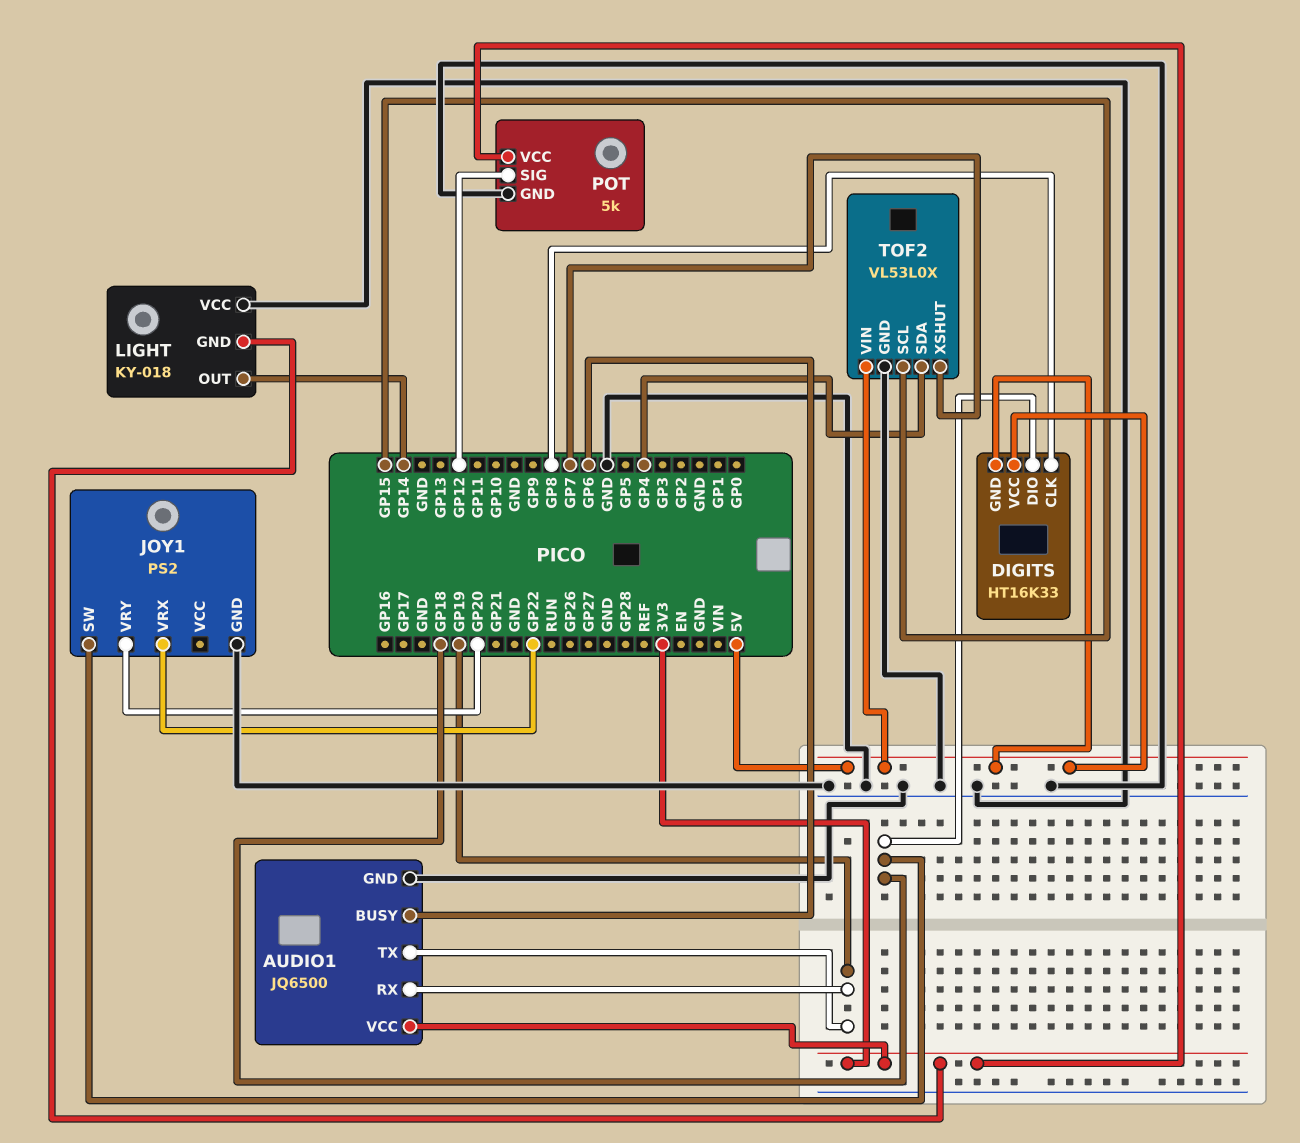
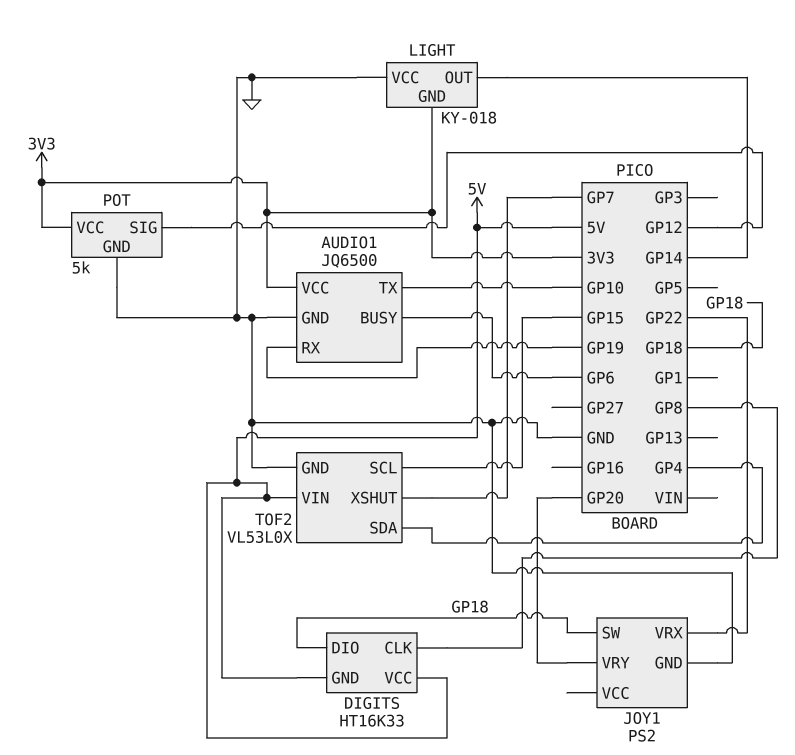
AUDIO1 pin TX: GP19 -> GP10

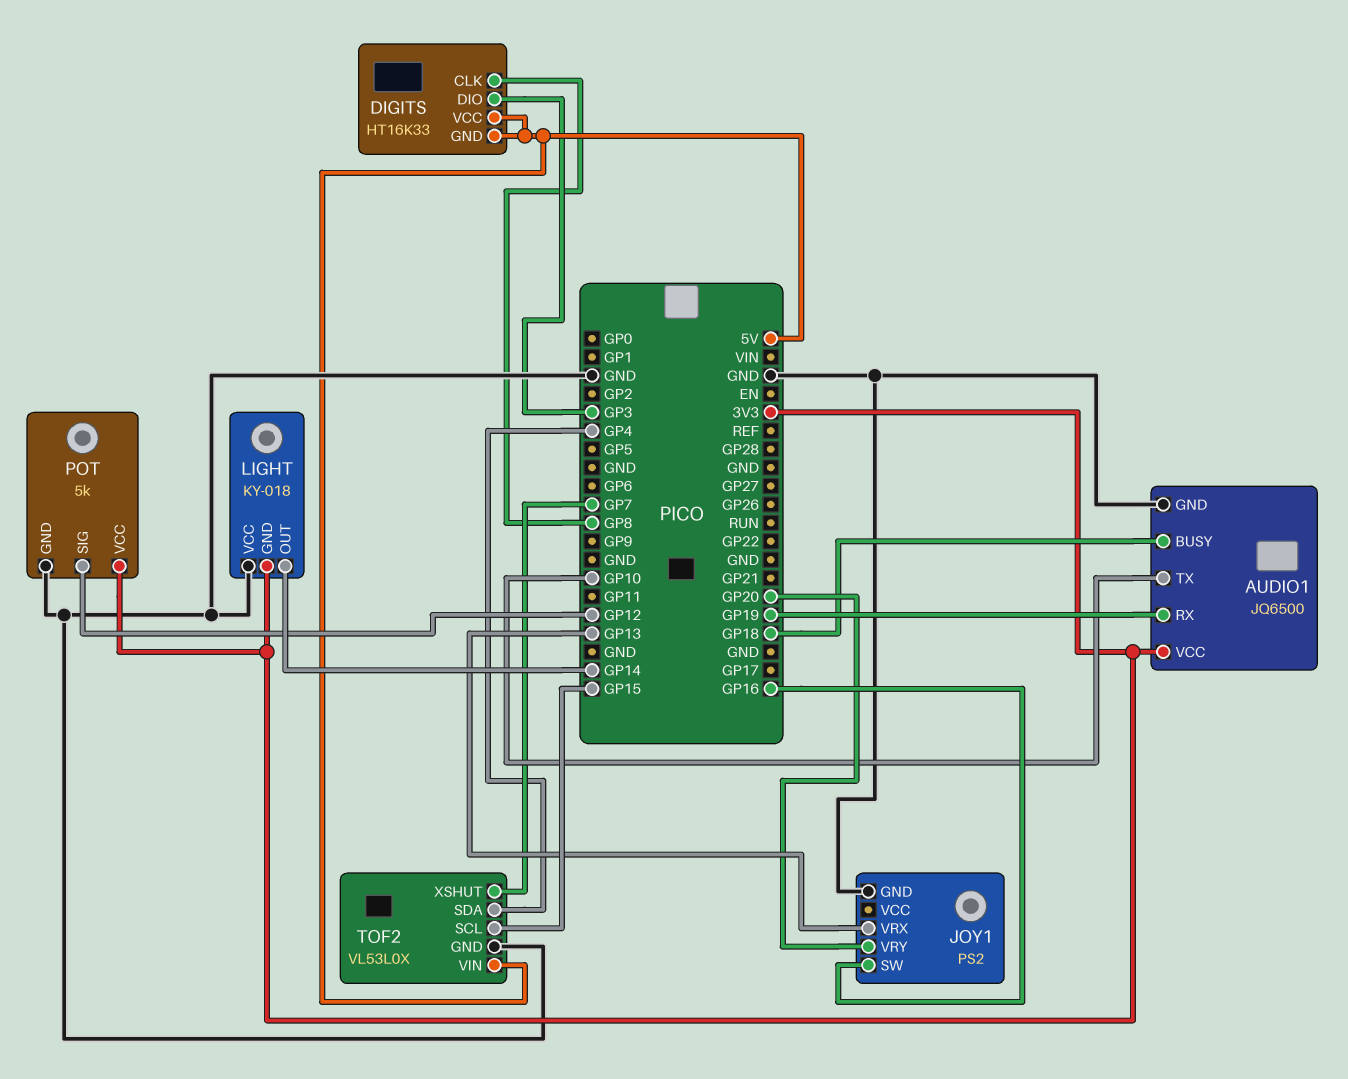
AUDIO1 pin BUSY: GP6 -> GP18
DIGITS pin DIO: GP18 -> GP3
JOY1 pin SW: GP18 -> GP16
JOY1 pin VRX: GP22 -> GP13

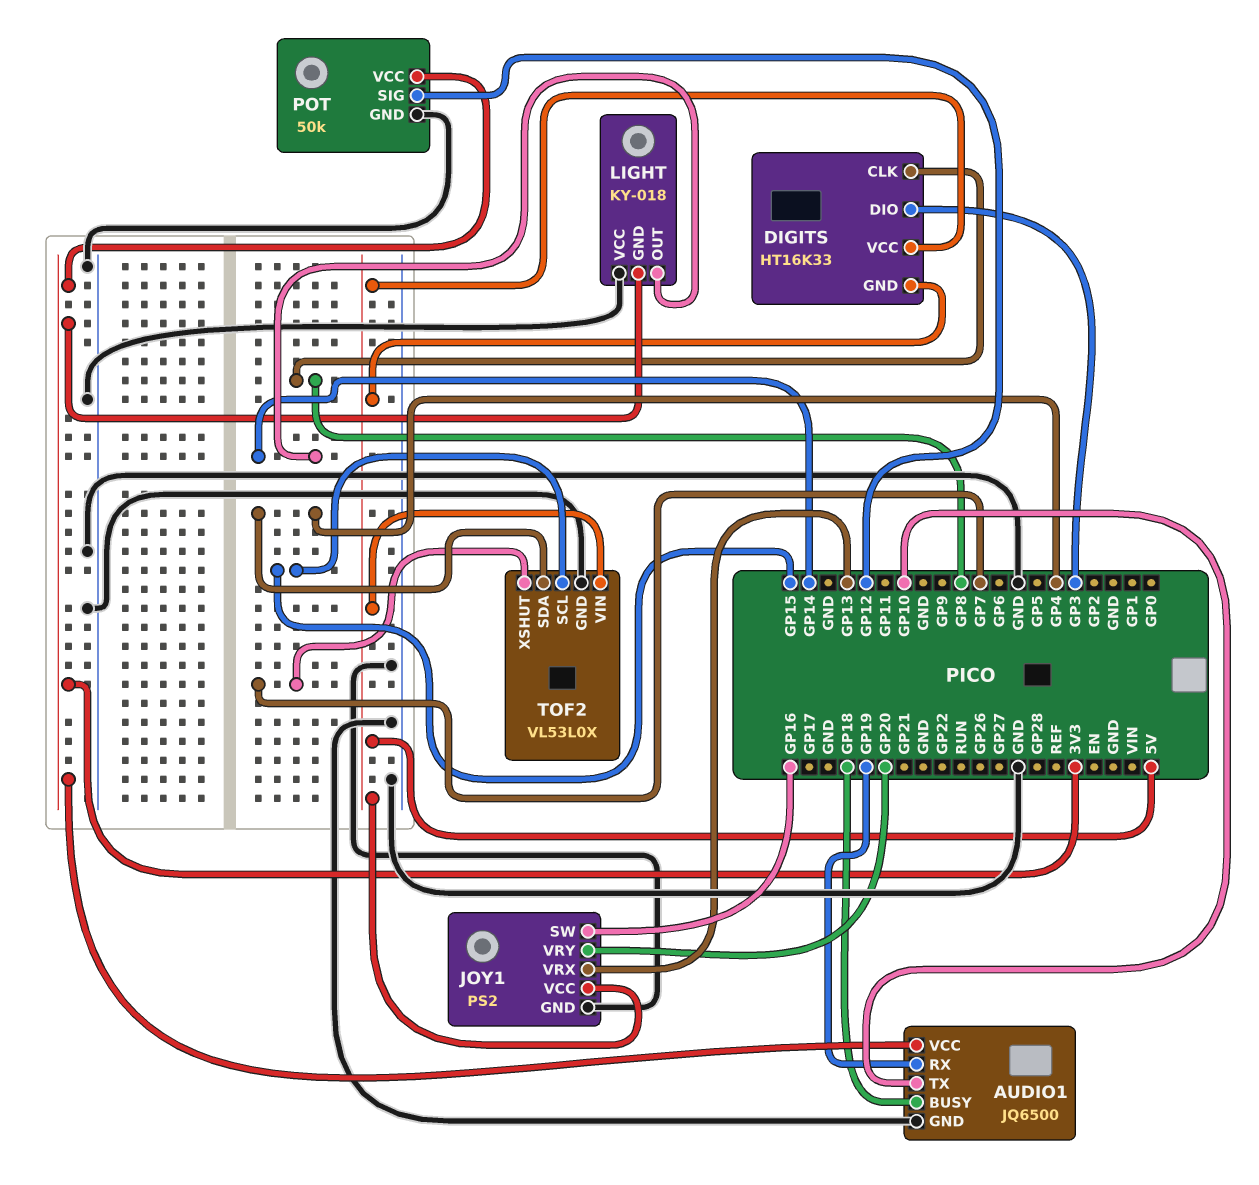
JOY1 pin VCC: none -> 5V
POT: 5k -> 50k

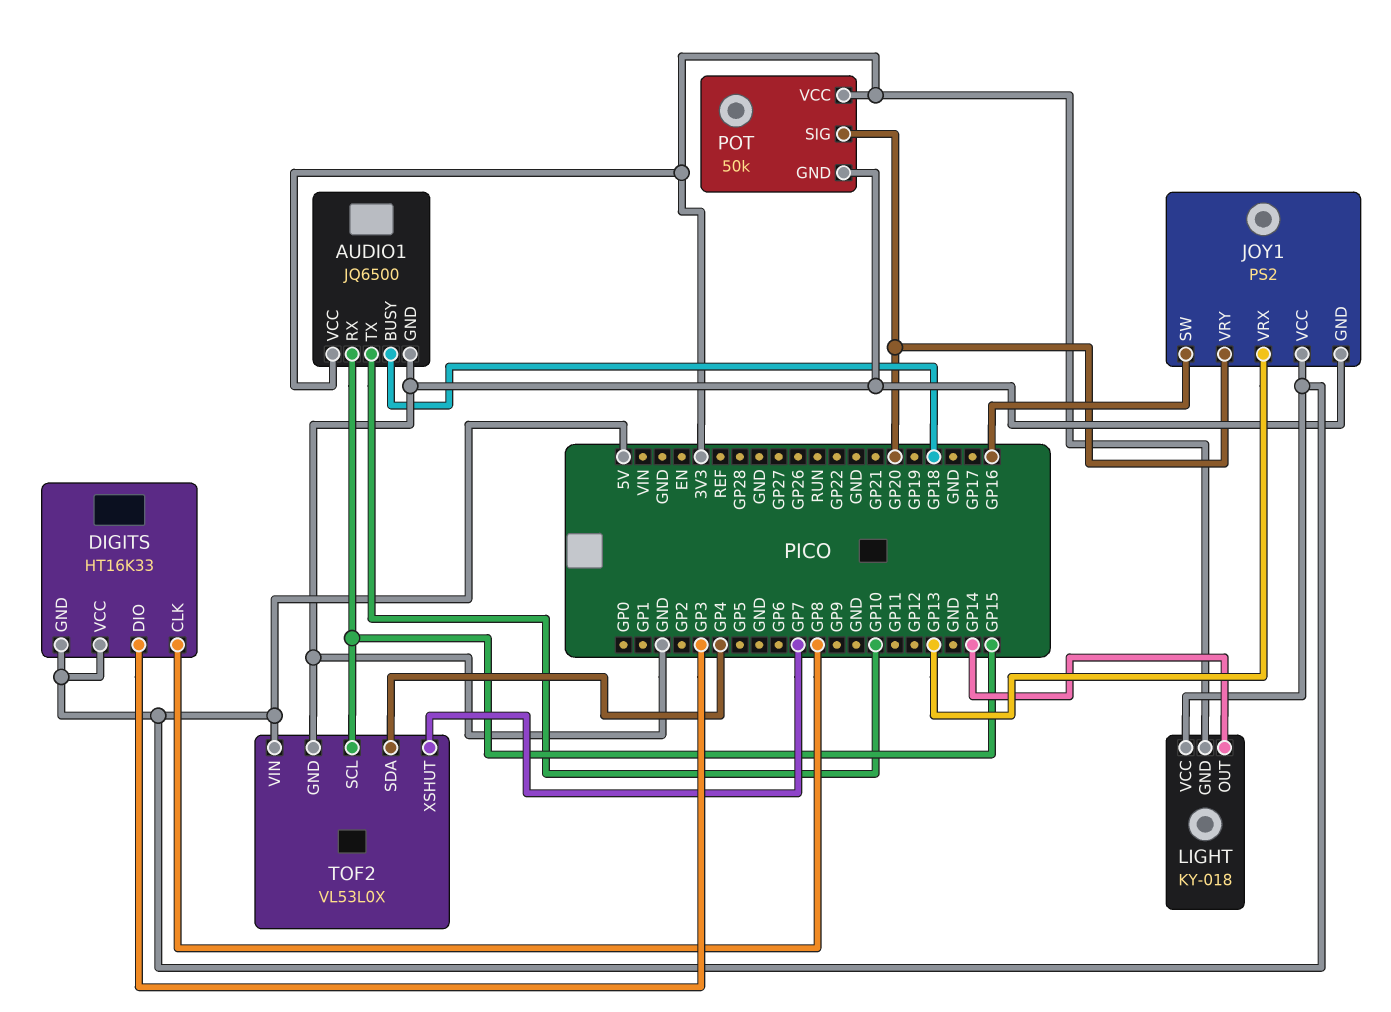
AUDIO1 pin RX: GP19 -> GP15
LIGHT pin VCC: GND -> 5V
POT pin SIG: GP12 -> GP20

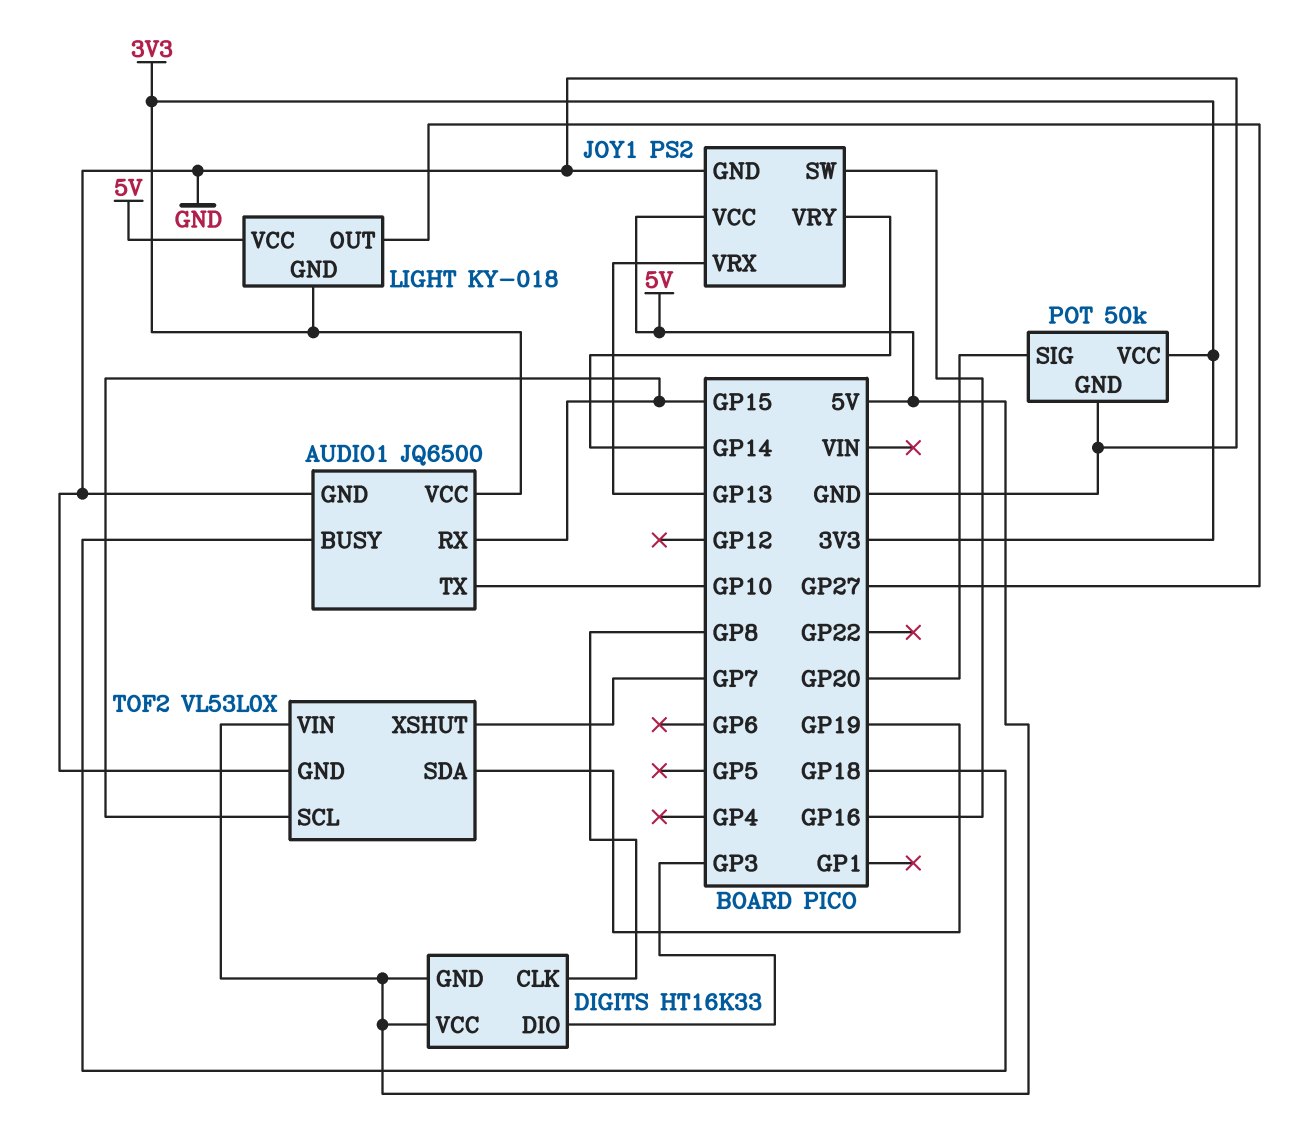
JOY1 pin VRY: GP20 -> GP14
LIGHT pin OUT: GP14 -> GP27
TOF2 pin SDA: GP4 -> GP19

